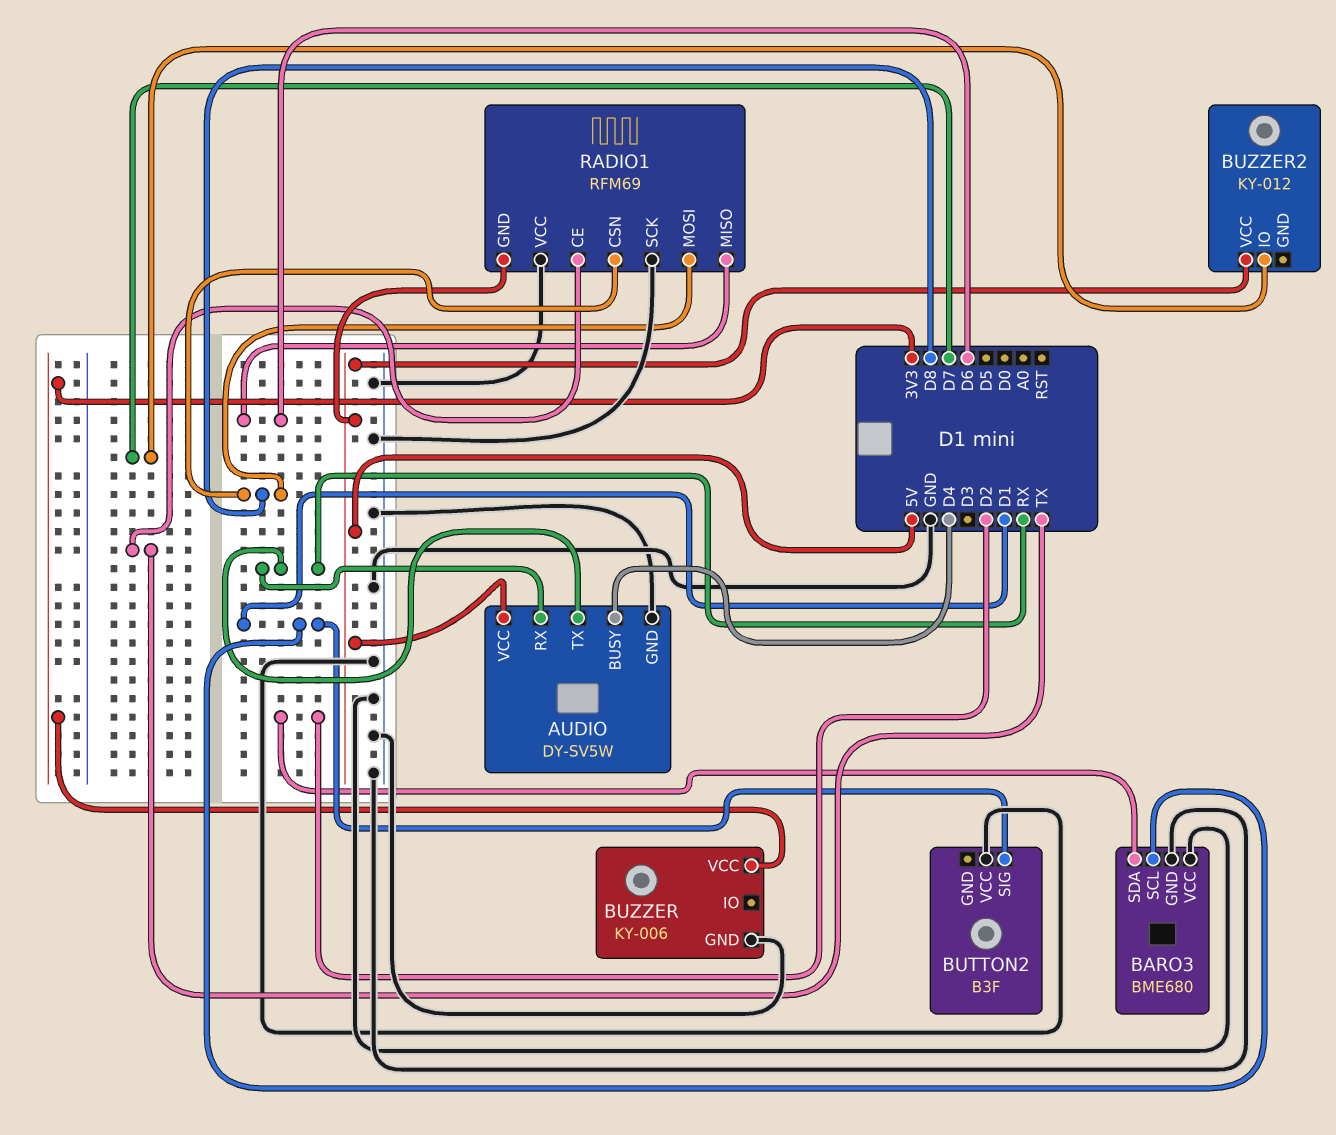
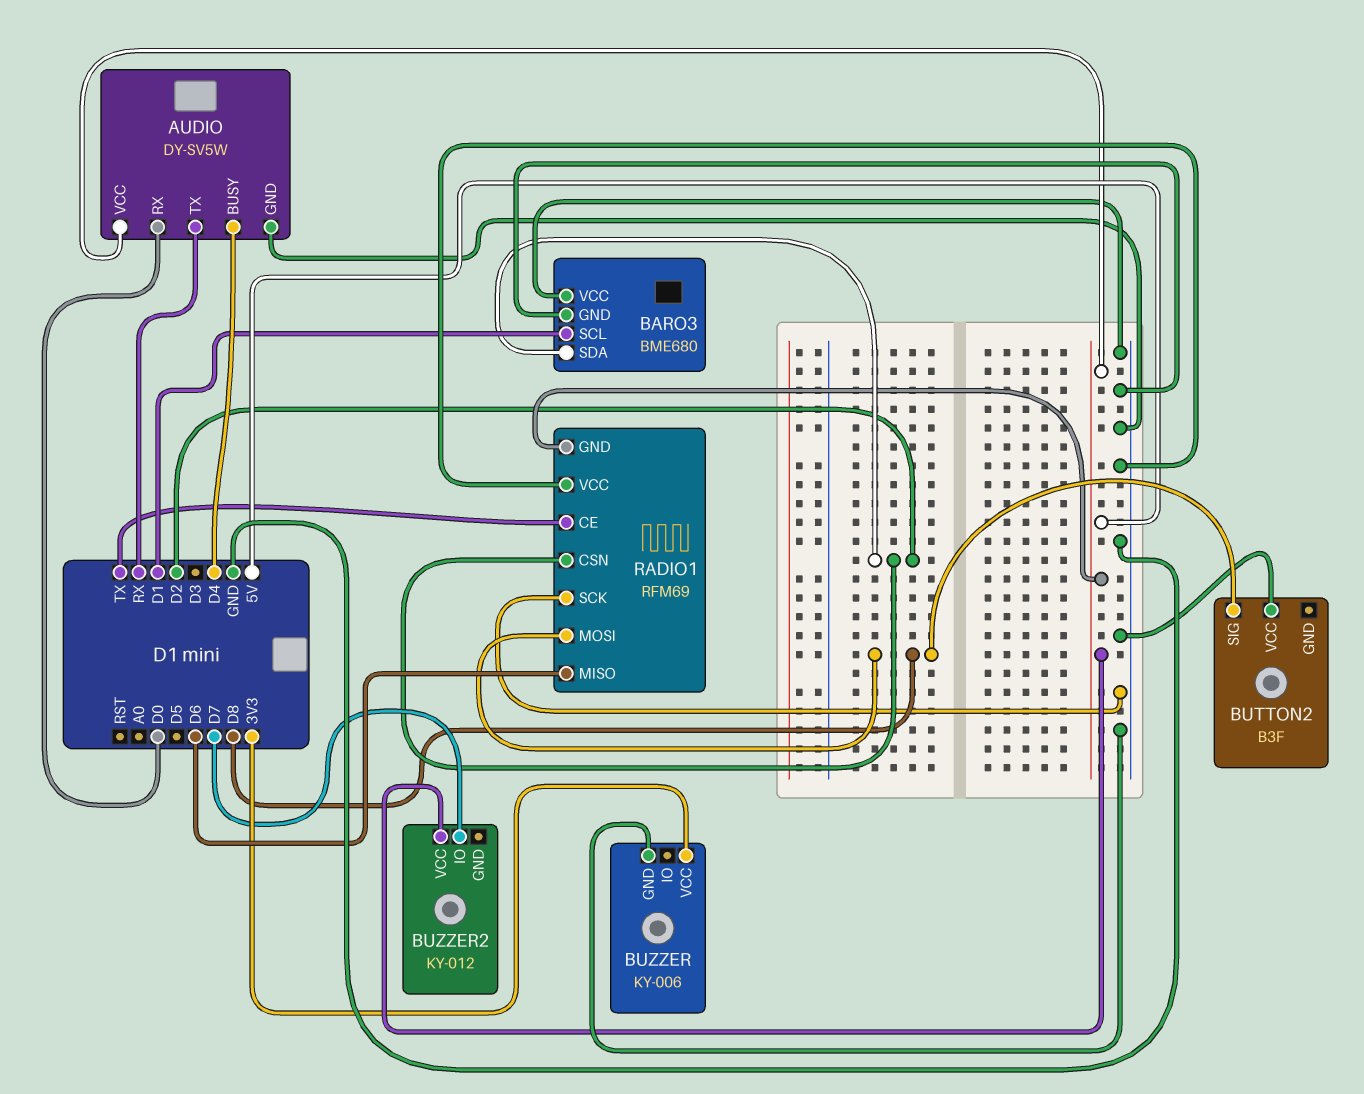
AUDIO pin RX: RX -> D0
BUTTON2 pin SIG: D1 -> D8
RADIO1 pin CSN: D8 -> D2

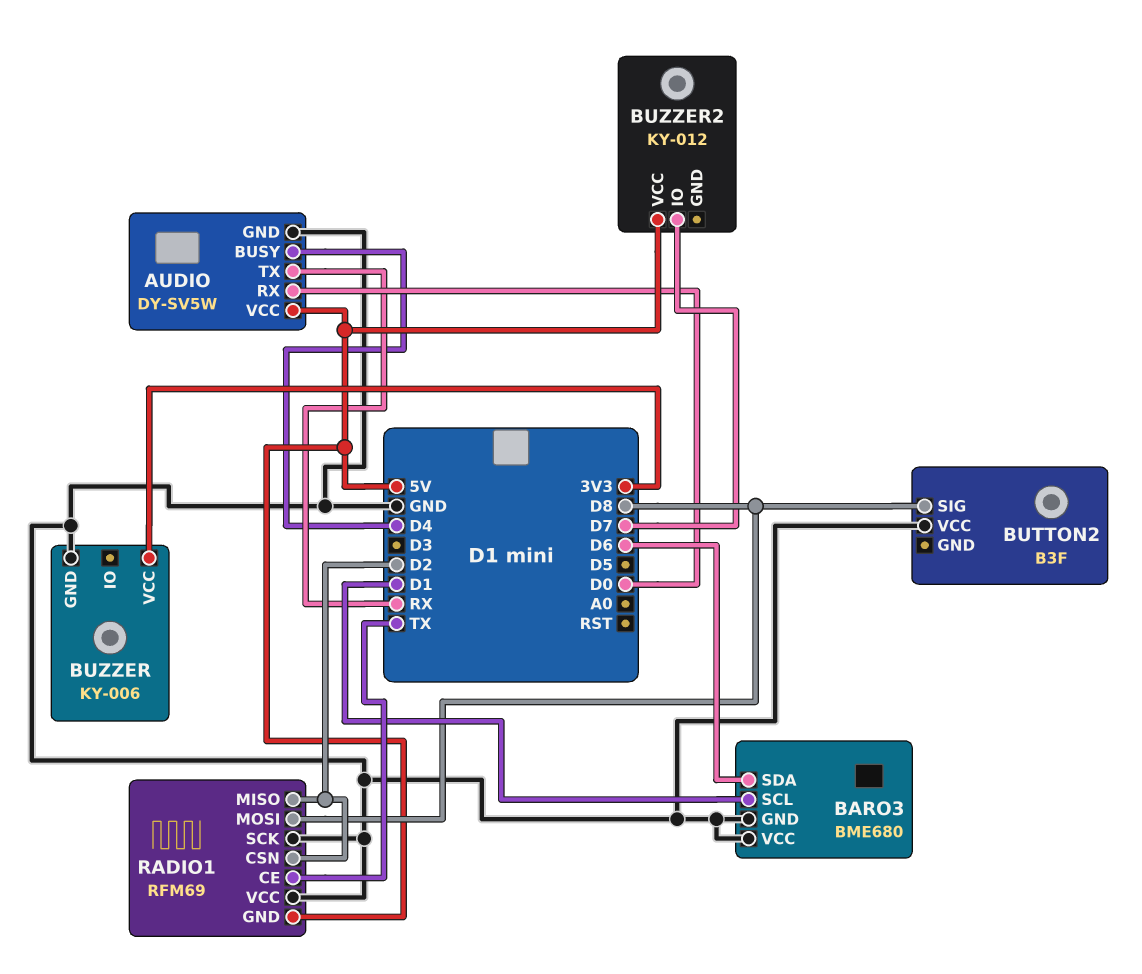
BARO3 pin SDA: D2 -> D6
RADIO1 pin MISO: D6 -> D2

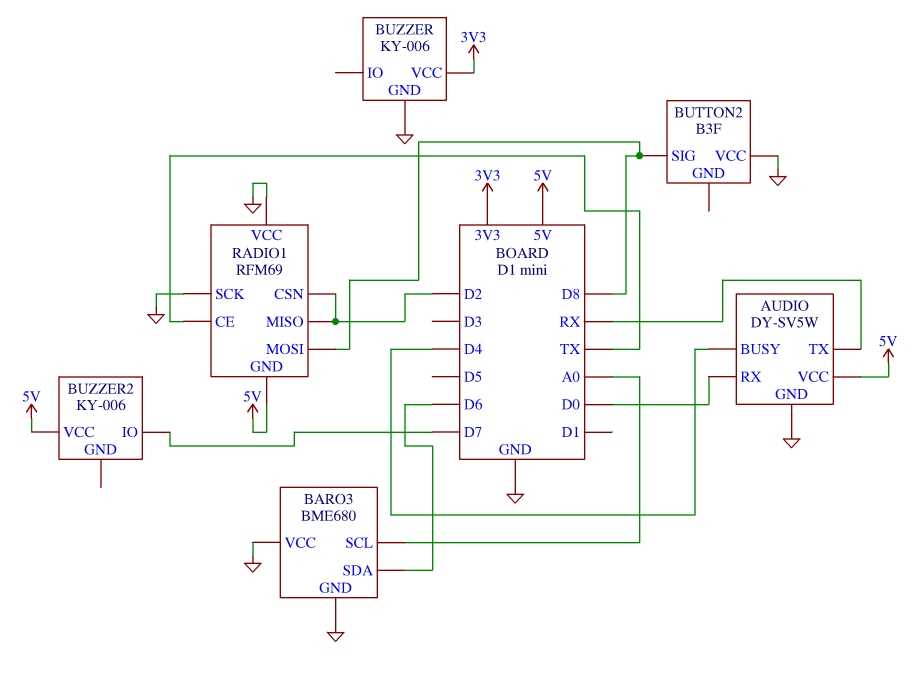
BARO3 pin SCL: D1 -> A0
BUZZER2: KY-012 -> KY-006

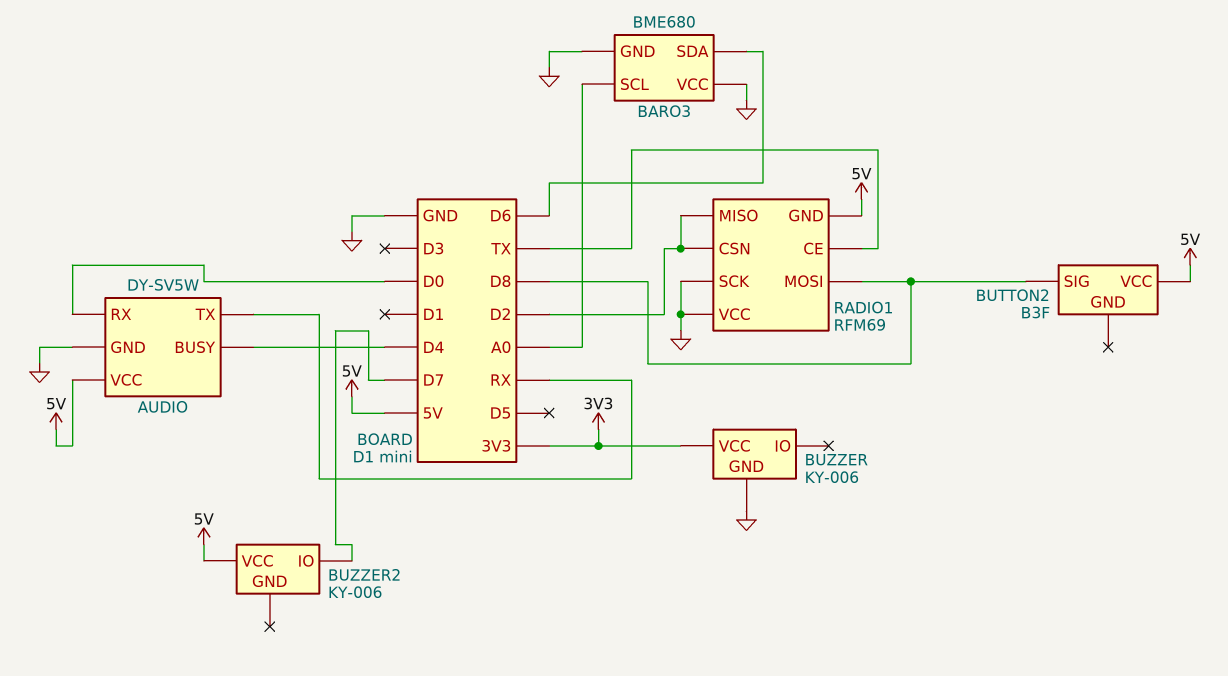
BUTTON2 pin VCC: GND -> 5V

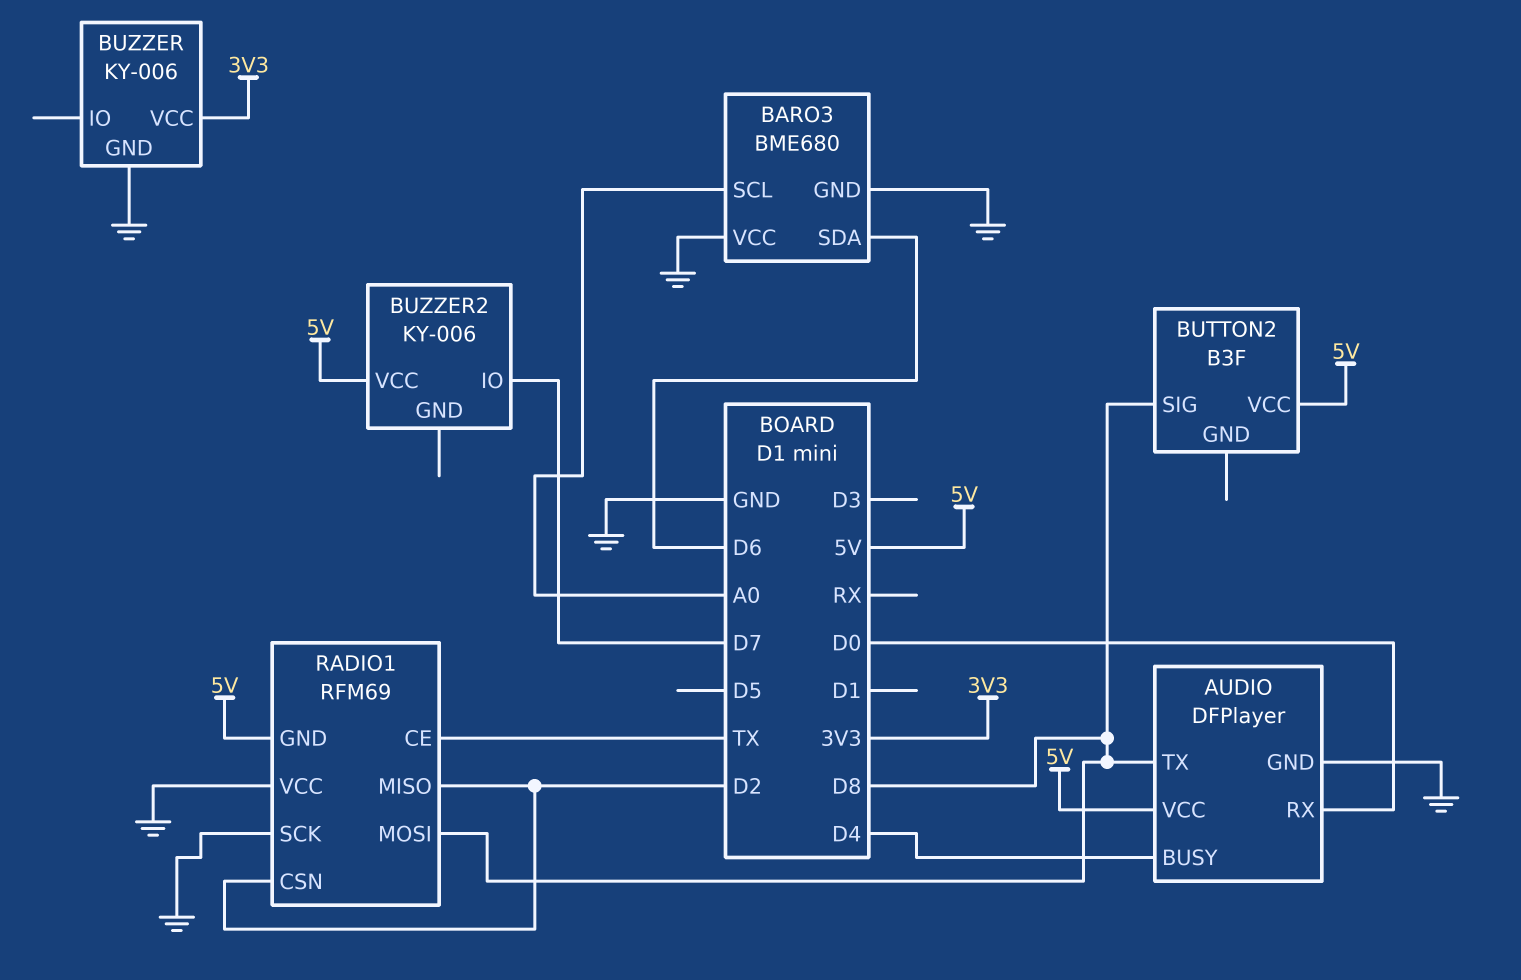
AUDIO: DY-SV5W -> DFPlayer
AUDIO pin TX: RX -> D8

